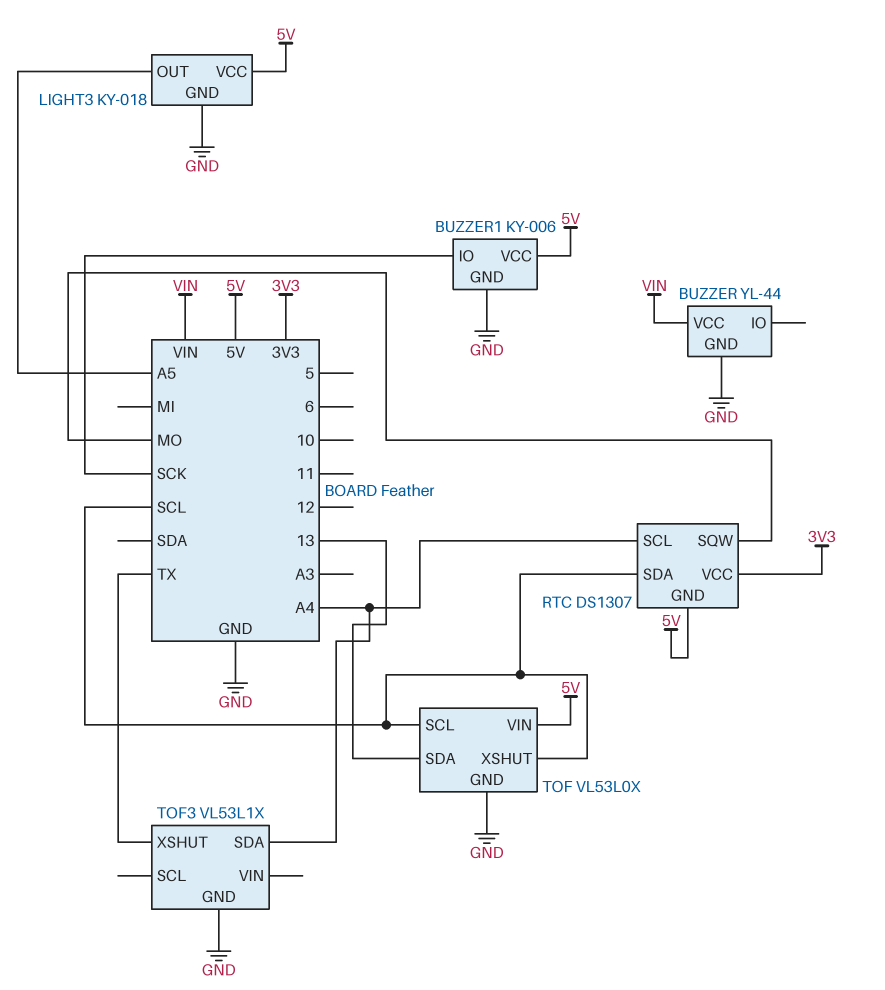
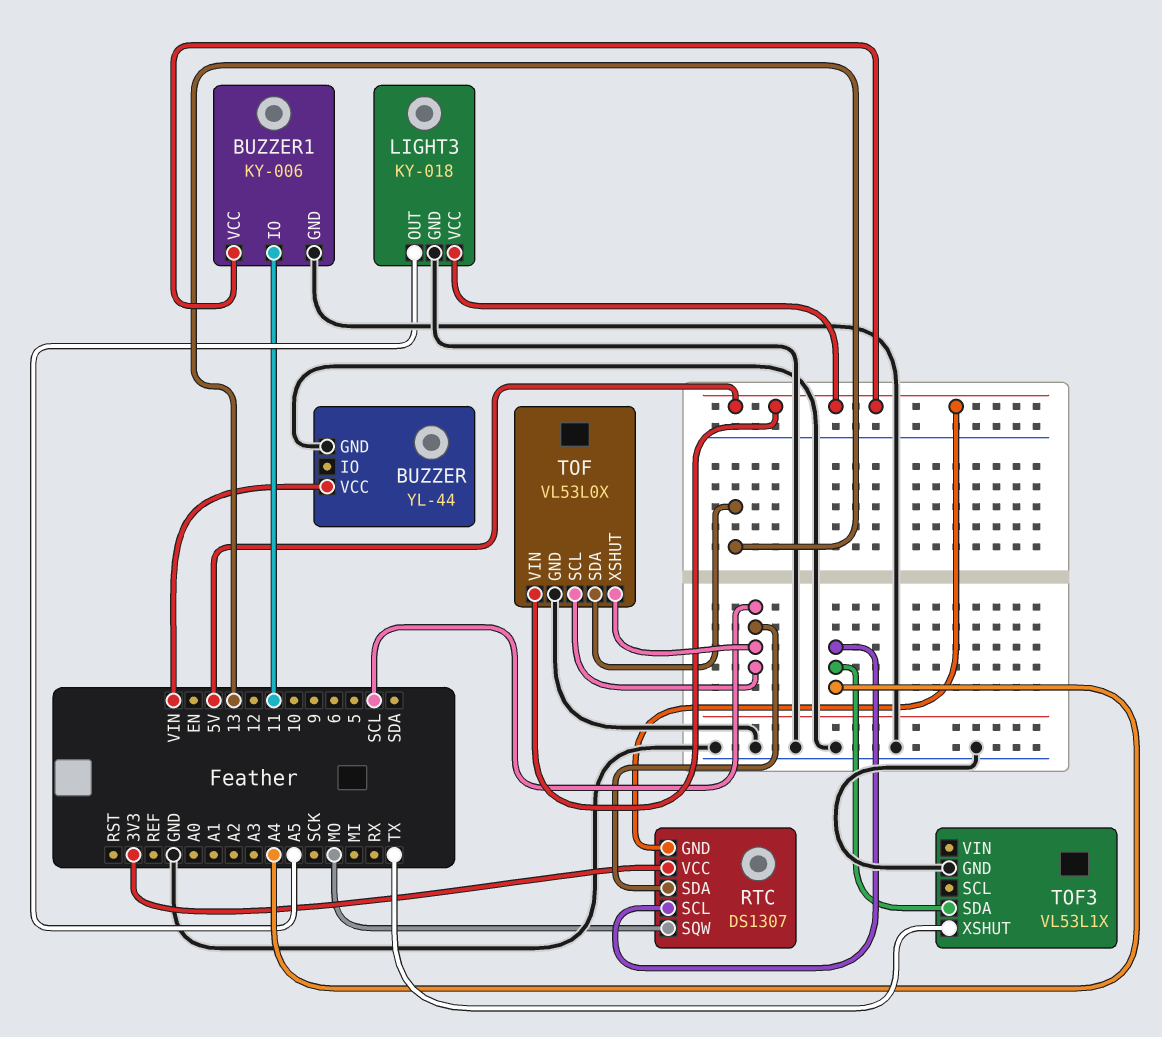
BUZZER1 pin IO: SCK -> 11

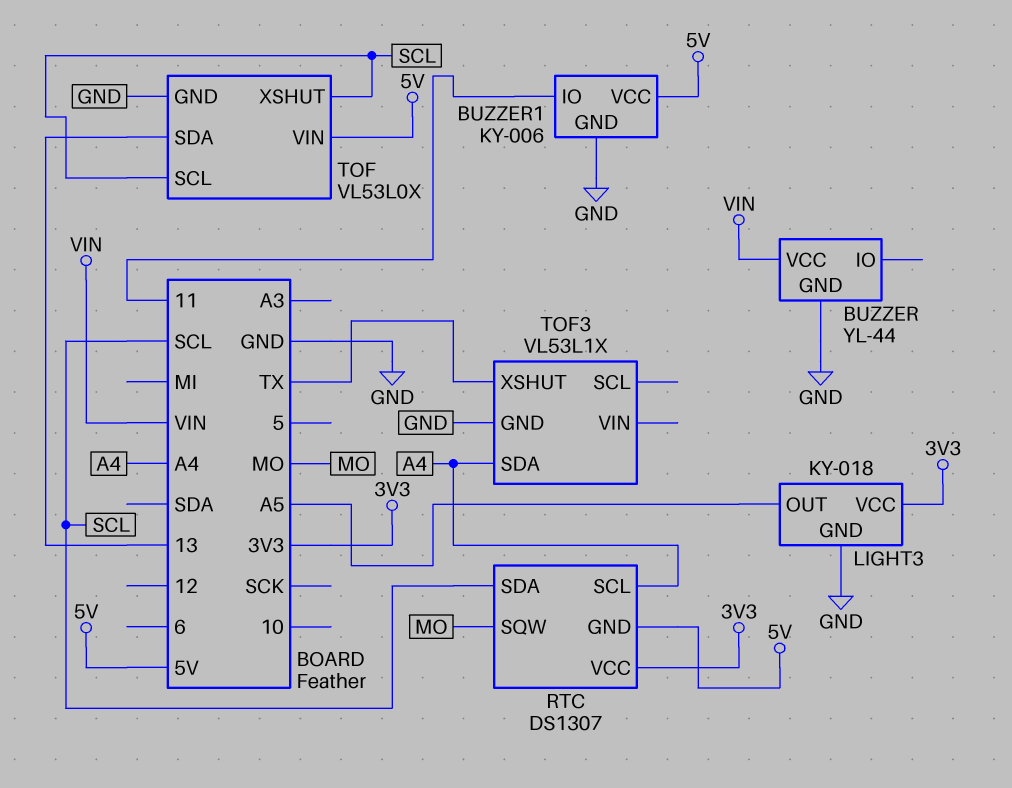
LIGHT3 pin VCC: 5V -> 3V3

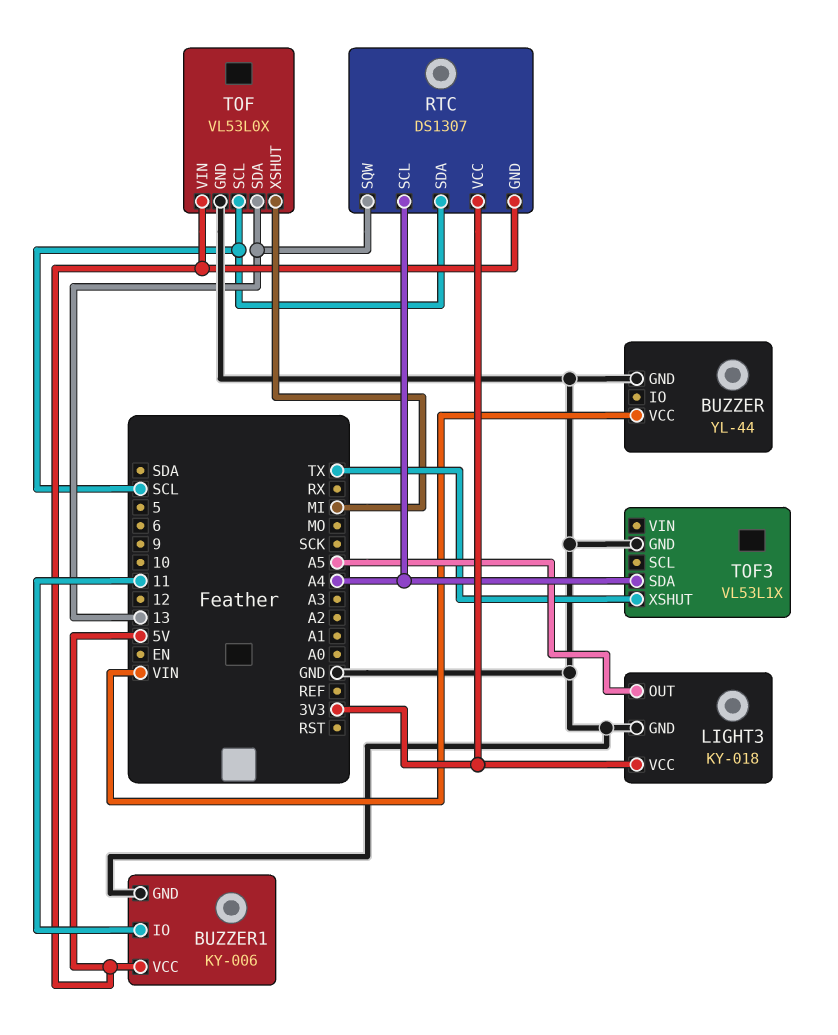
RTC pin SQW: MO -> 13
TOF pin XSHUT: SCL -> MI

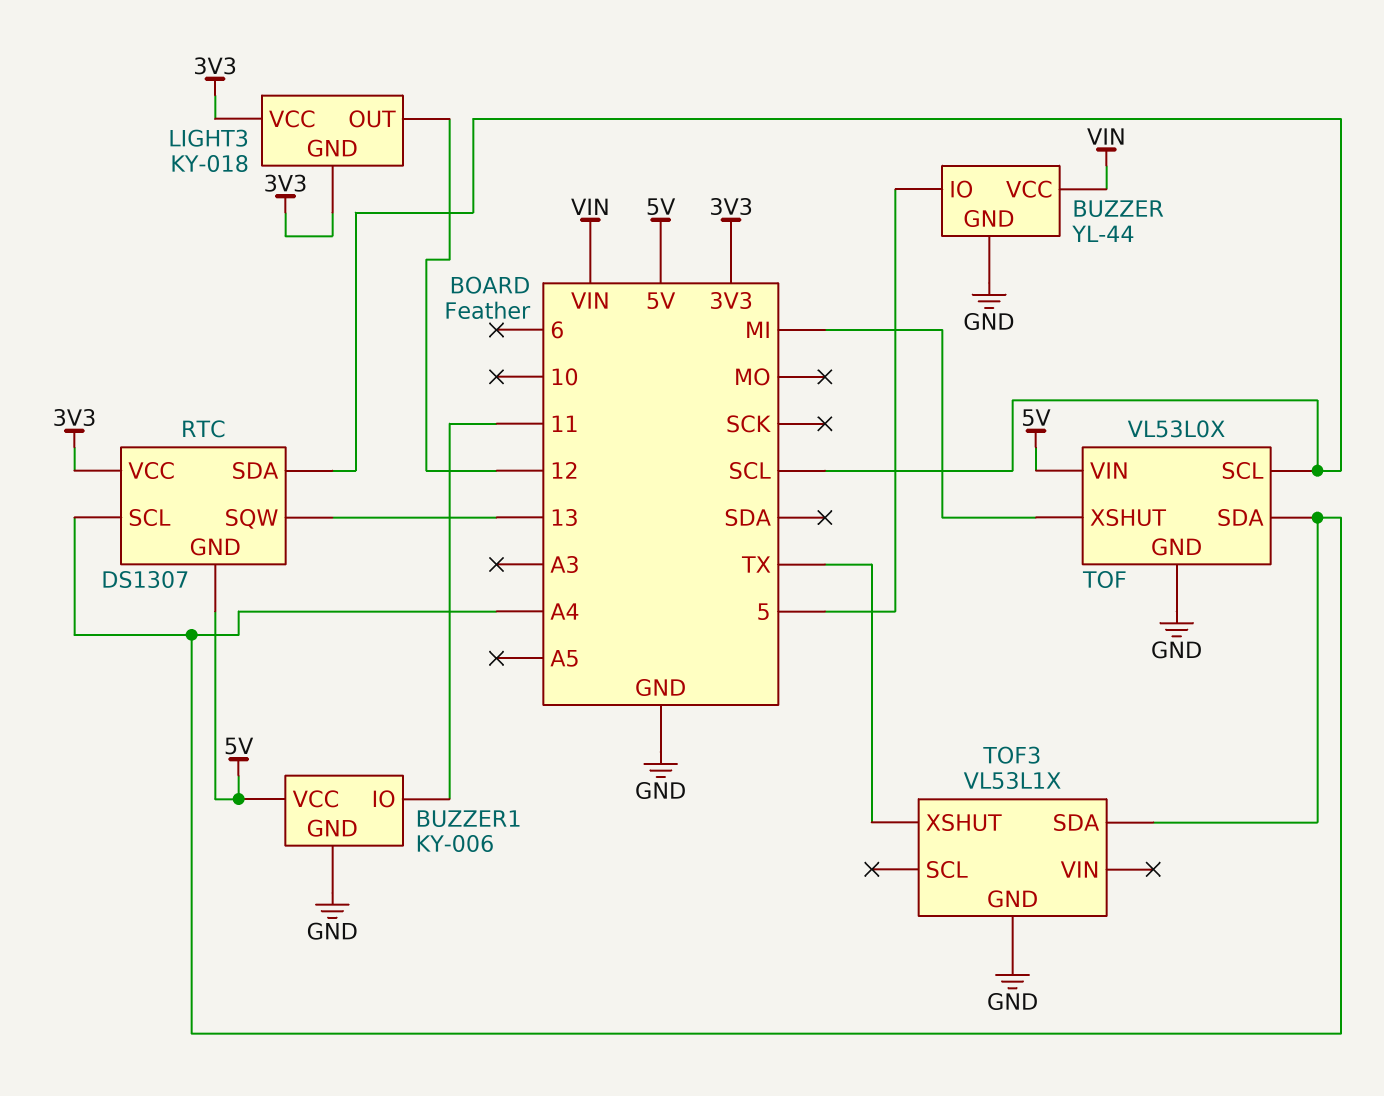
BUZZER pin IO: none -> 5
LIGHT3 pin GND: GND -> 3V3
LIGHT3 pin OUT: A5 -> 12
TOF pin SDA: 13 -> A4

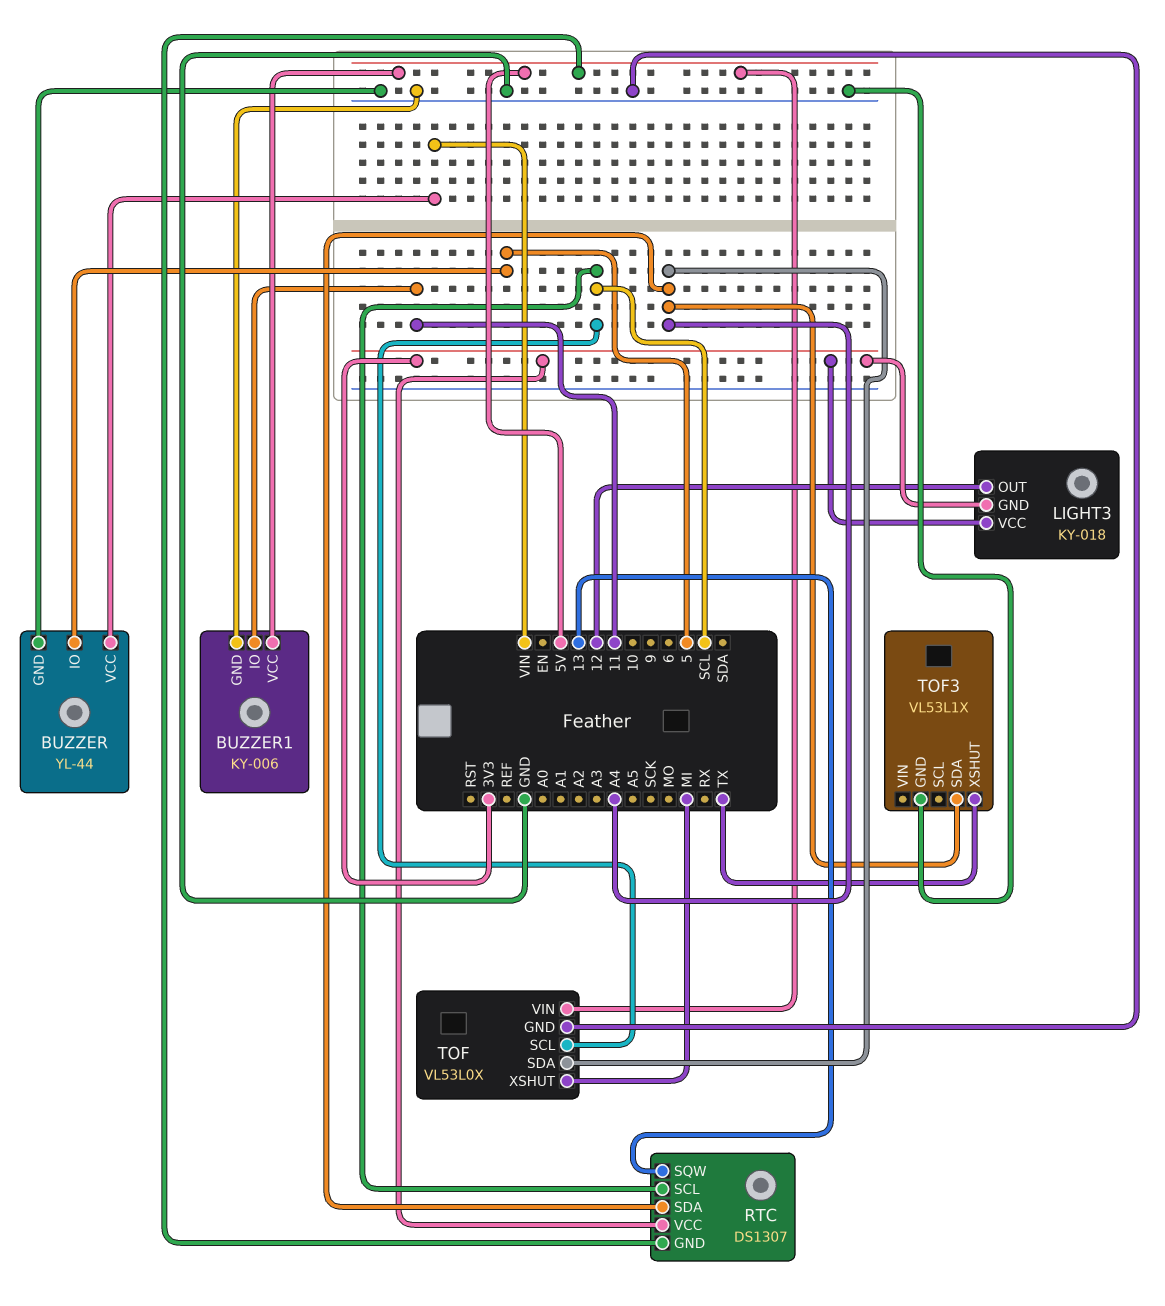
RTC pin SCL: A4 -> SCL
RTC pin SDA: SCL -> A4

